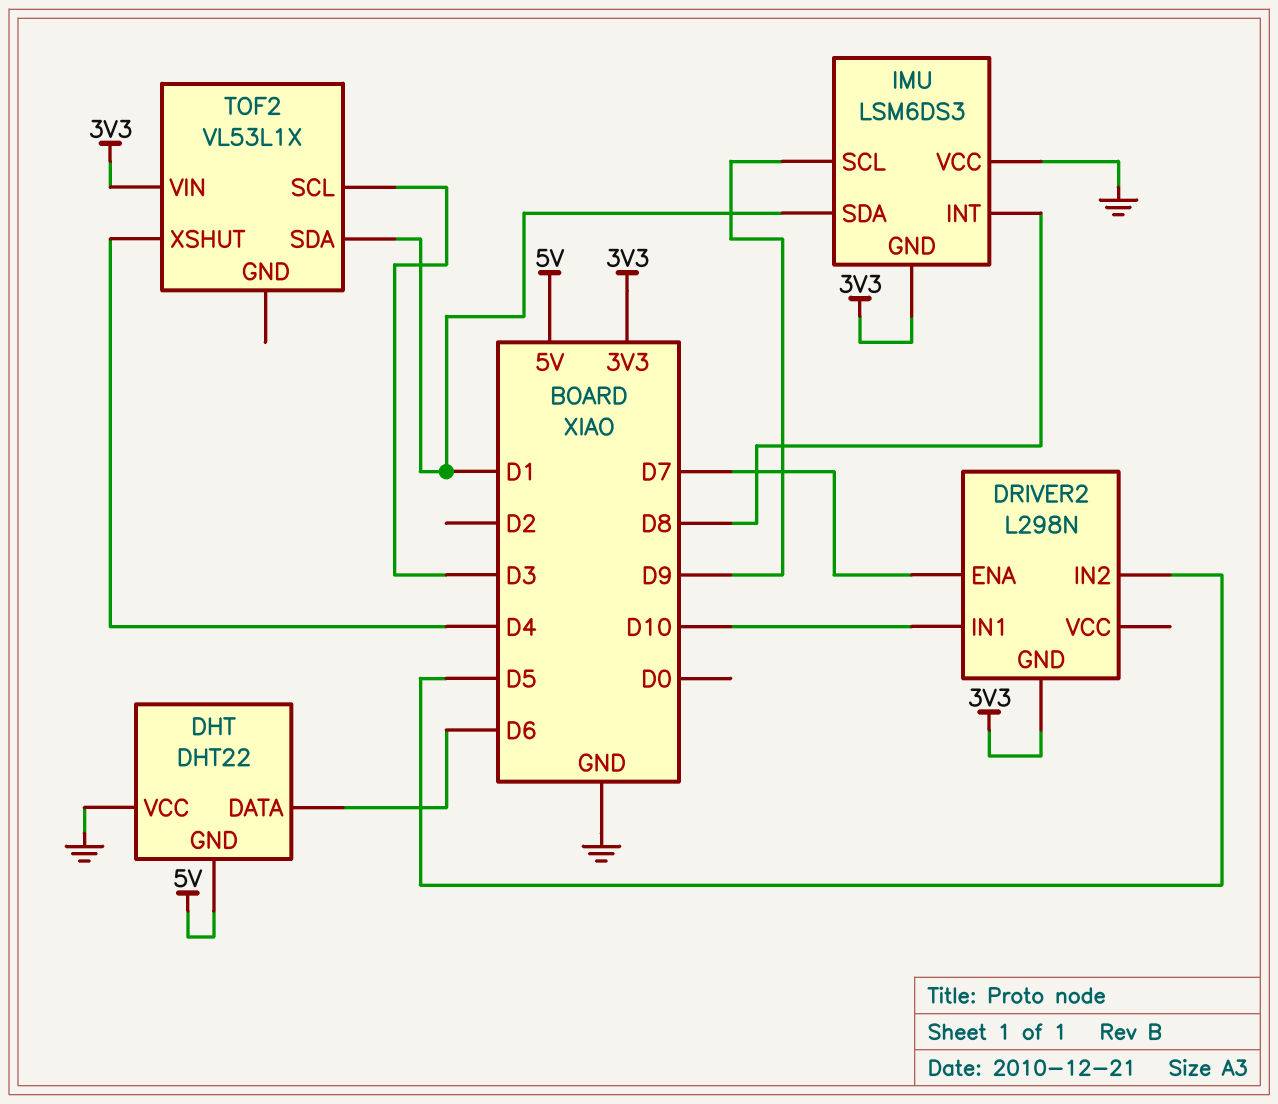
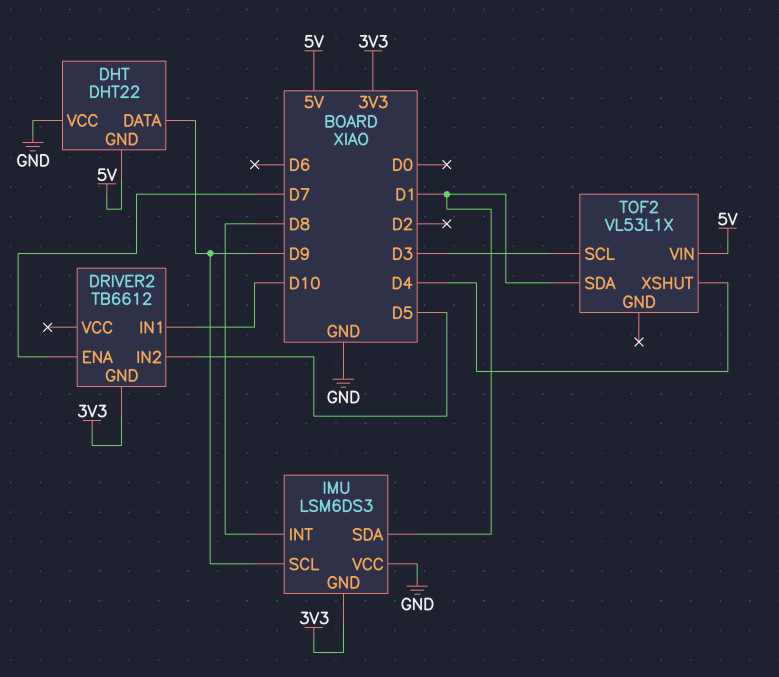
DHT pin DATA: D6 -> D9
DRIVER2: L298N -> TB6612
TOF2 pin VIN: 3V3 -> 5V

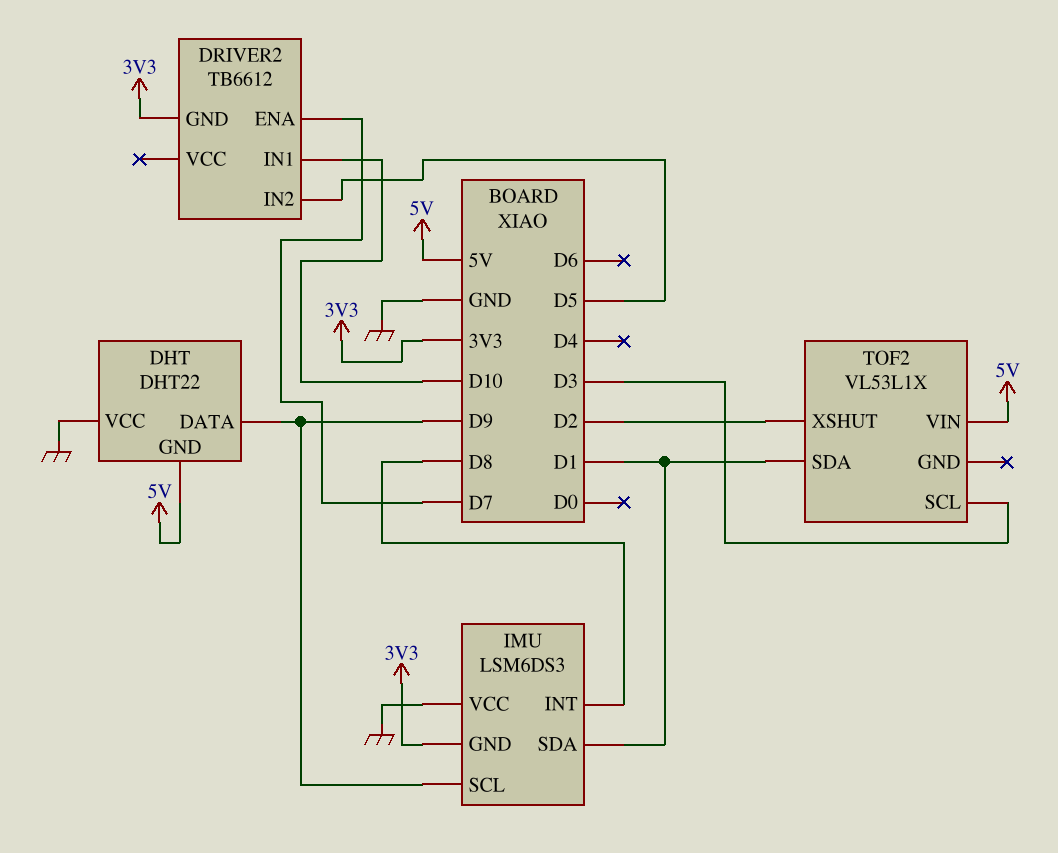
TOF2 pin XSHUT: D4 -> D2

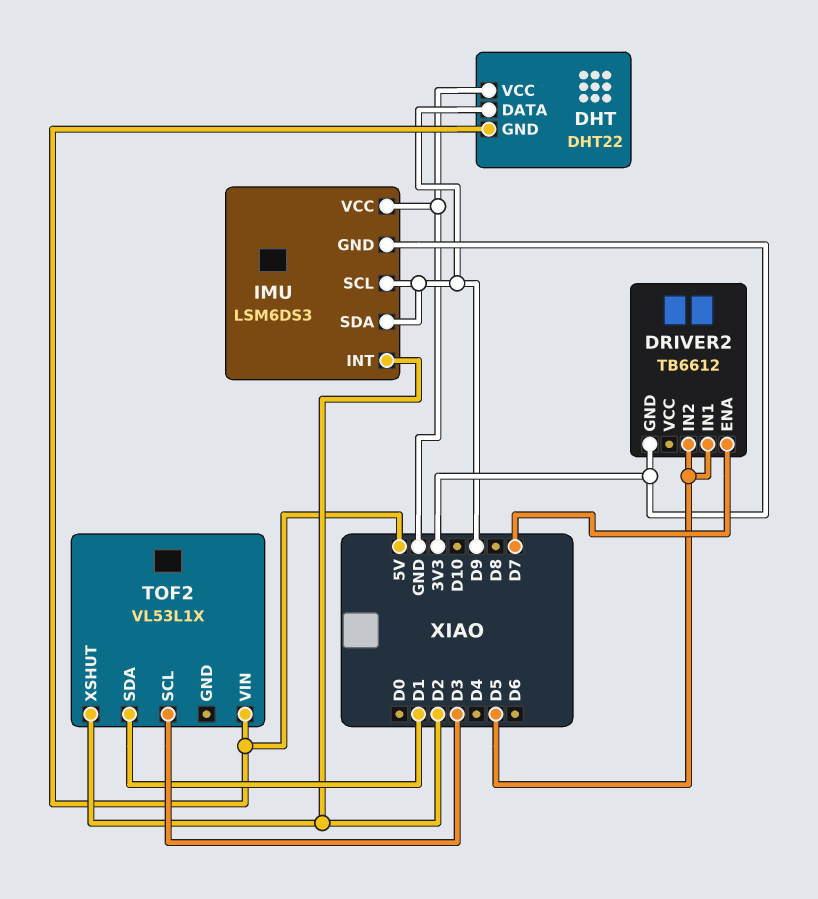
DRIVER2 pin IN1: D10 -> D5
IMU pin INT: D8 -> D2
IMU pin SDA: D1 -> D9

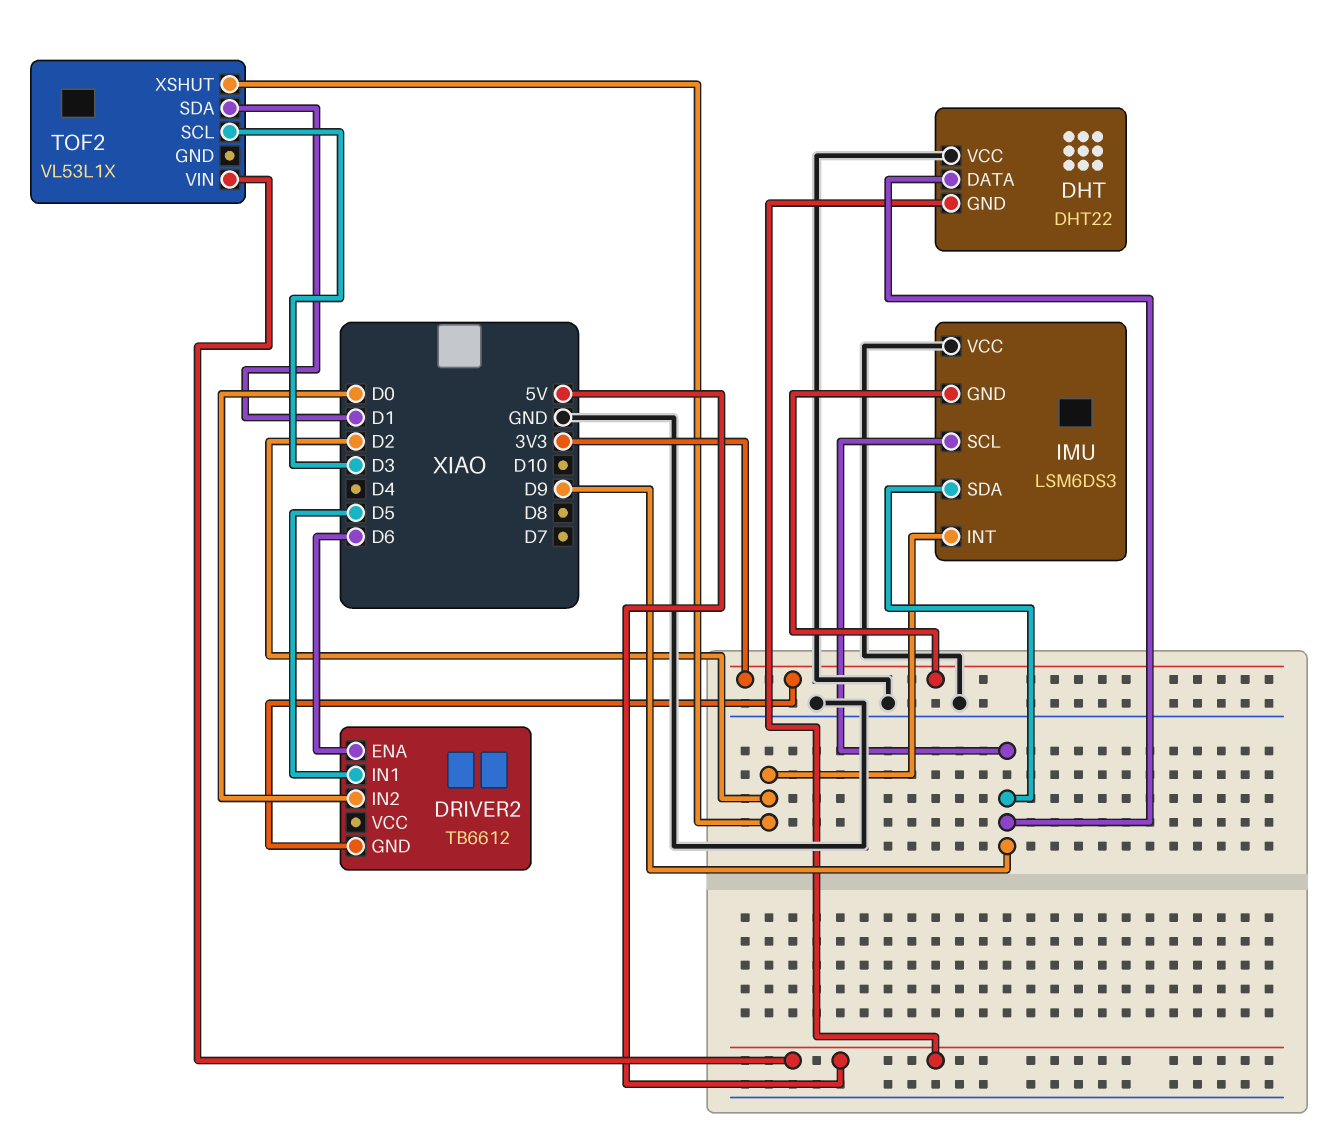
DRIVER2 pin ENA: D7 -> D6
DRIVER2 pin IN2: D5 -> D0

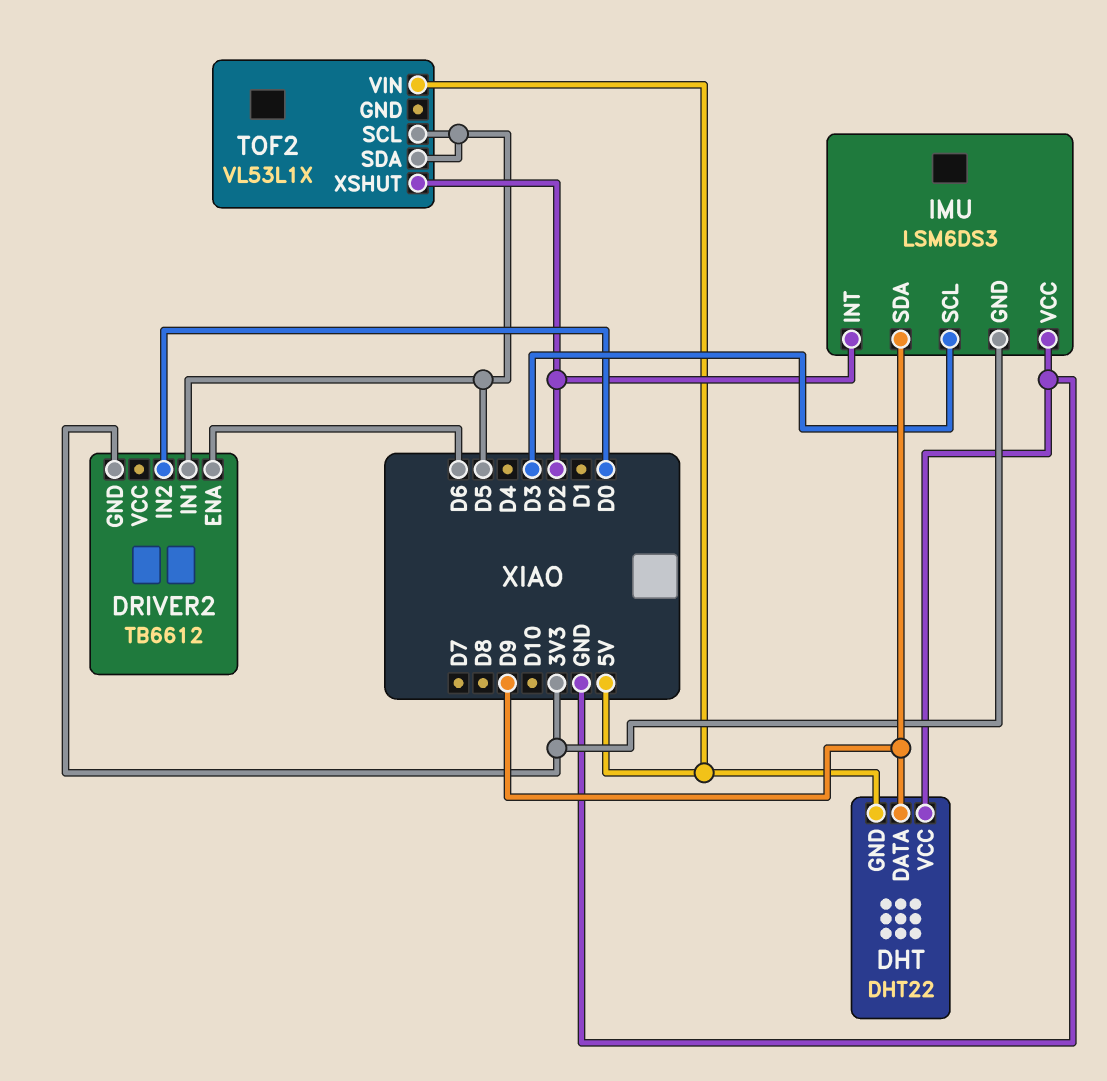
IMU pin SCL: D9 -> D3
TOF2 pin SCL: D3 -> D5
TOF2 pin SDA: D1 -> D5

